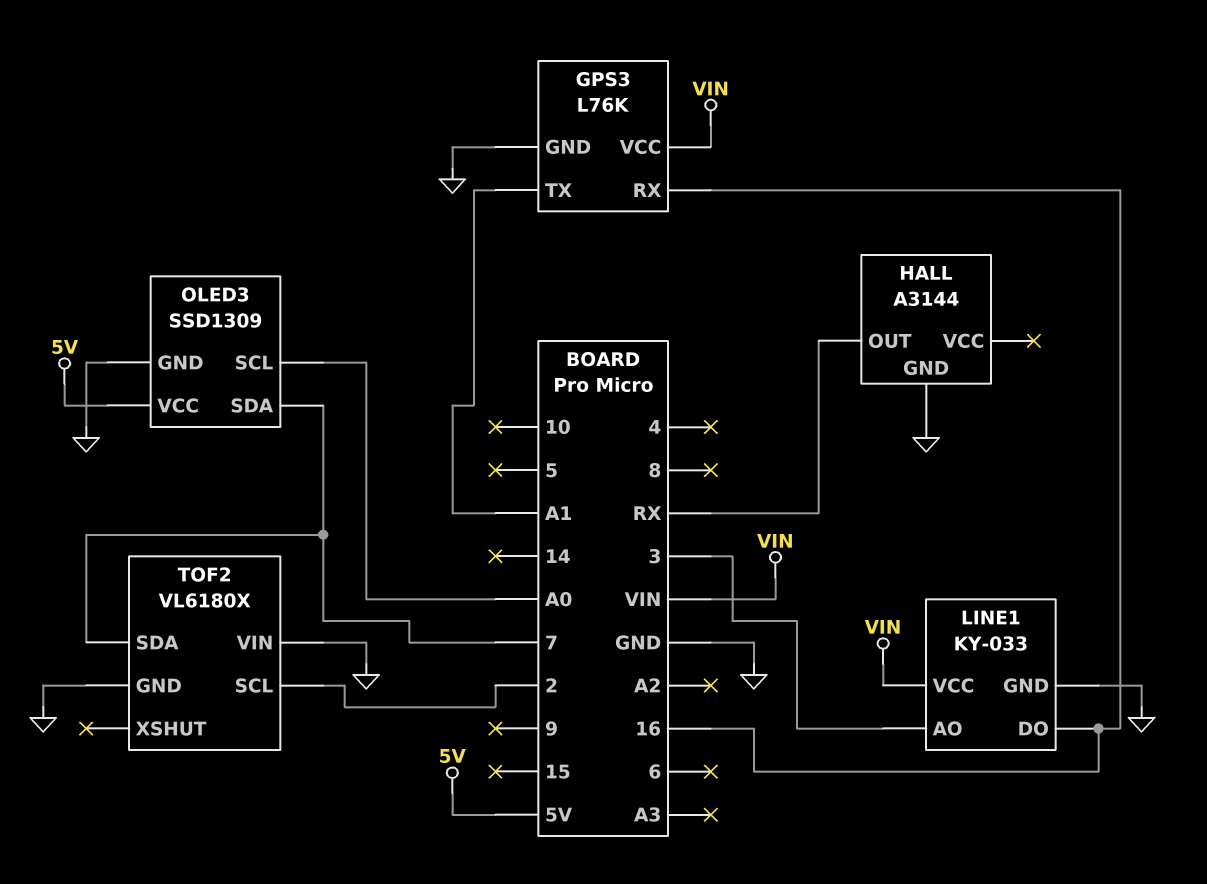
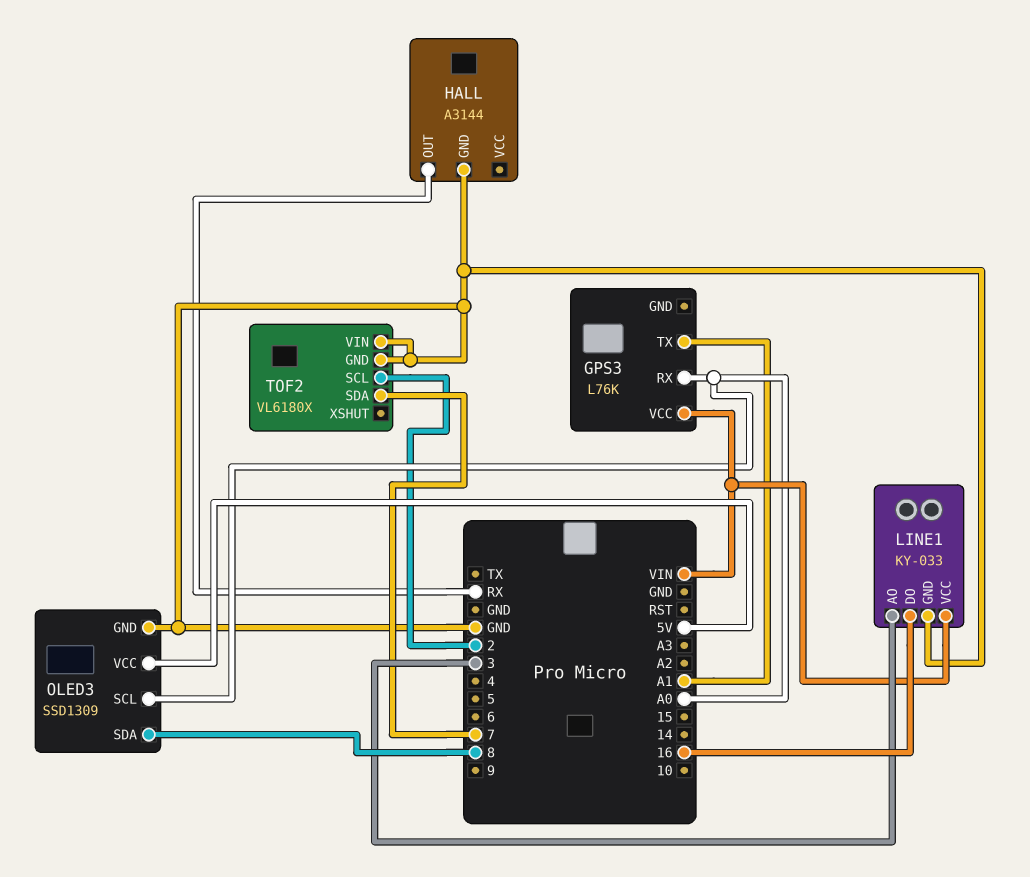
GPS3 pin GND: GND -> none
GPS3 pin RX: 16 -> A0
OLED3 pin SDA: 7 -> 8

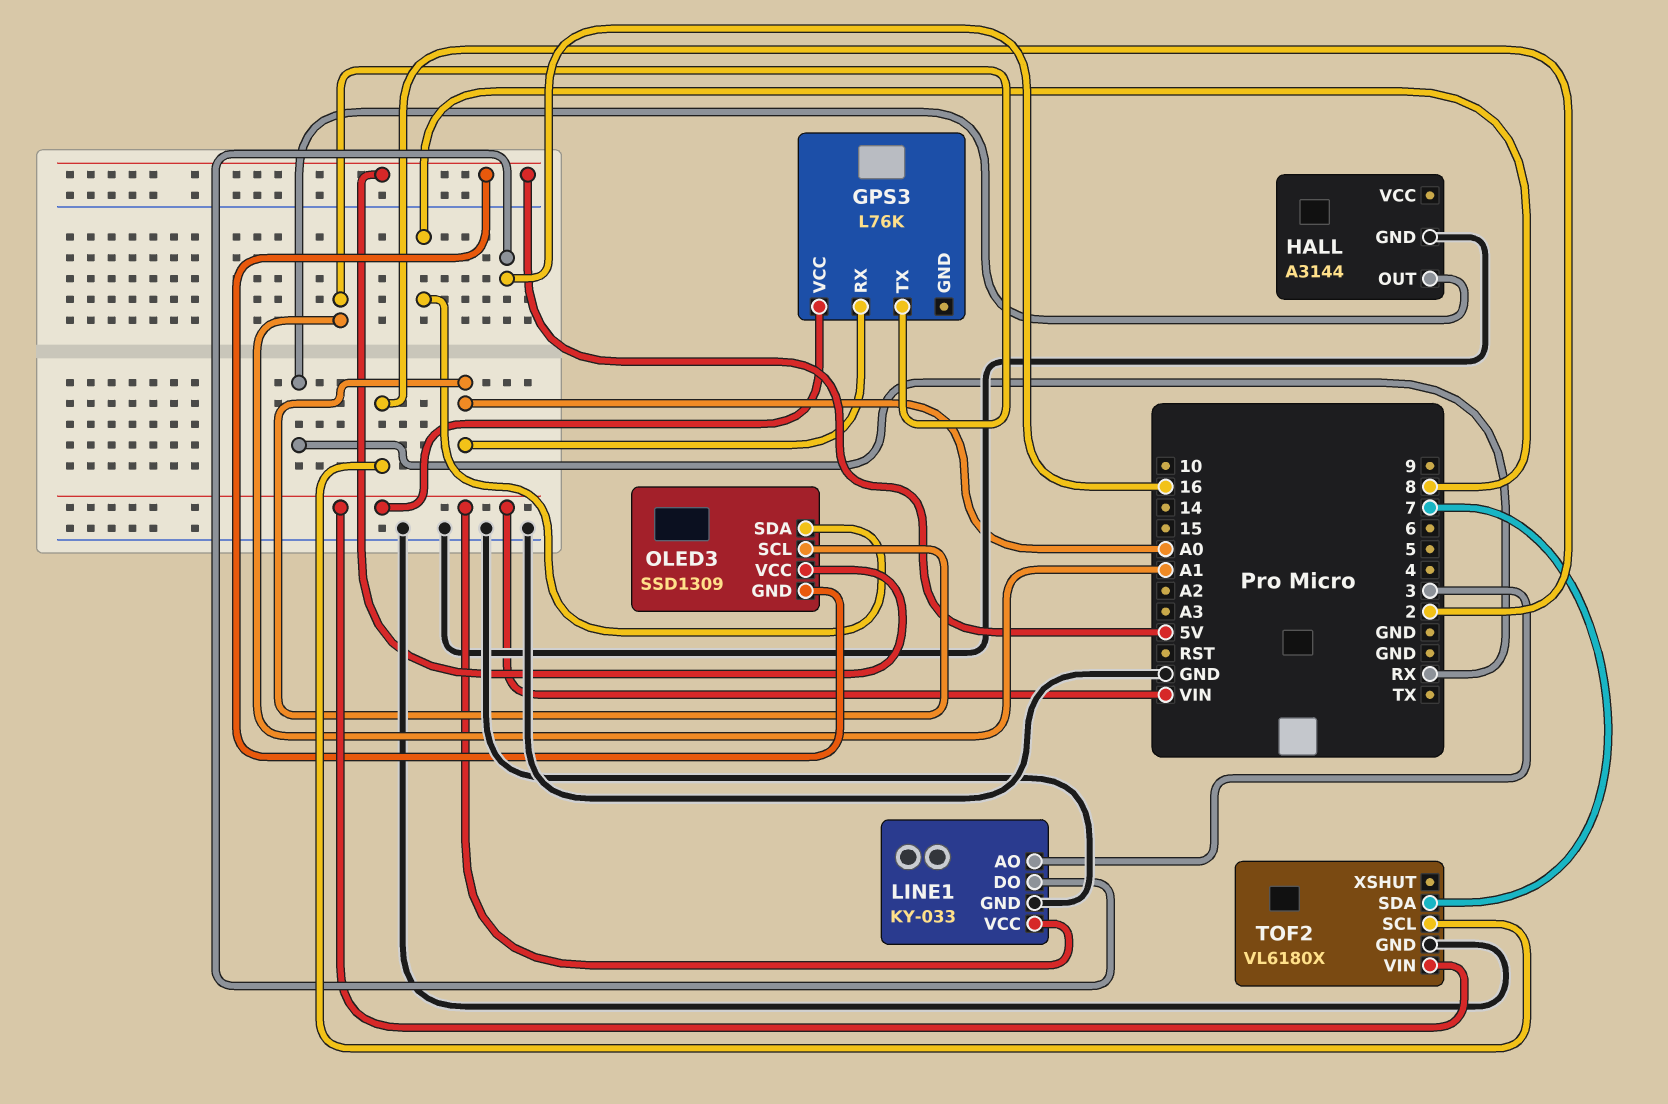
OLED3 pin GND: GND -> 5V
TOF2 pin VIN: GND -> VIN

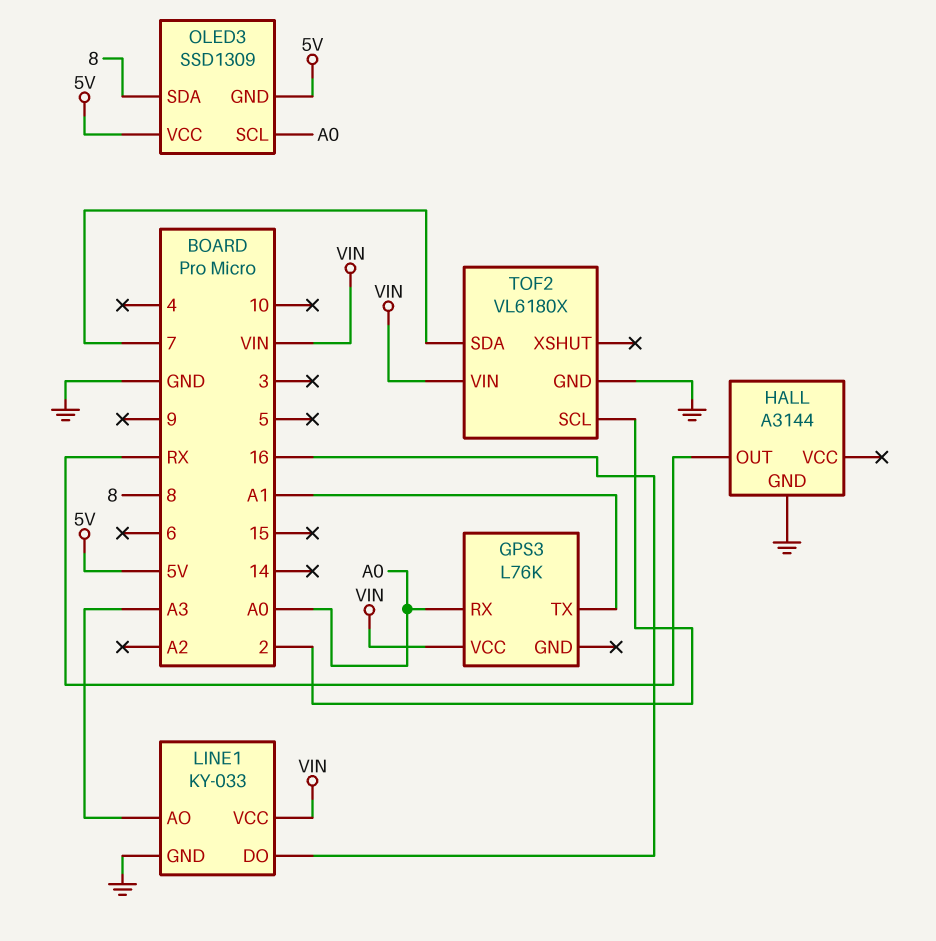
LINE1 pin AO: 3 -> A3

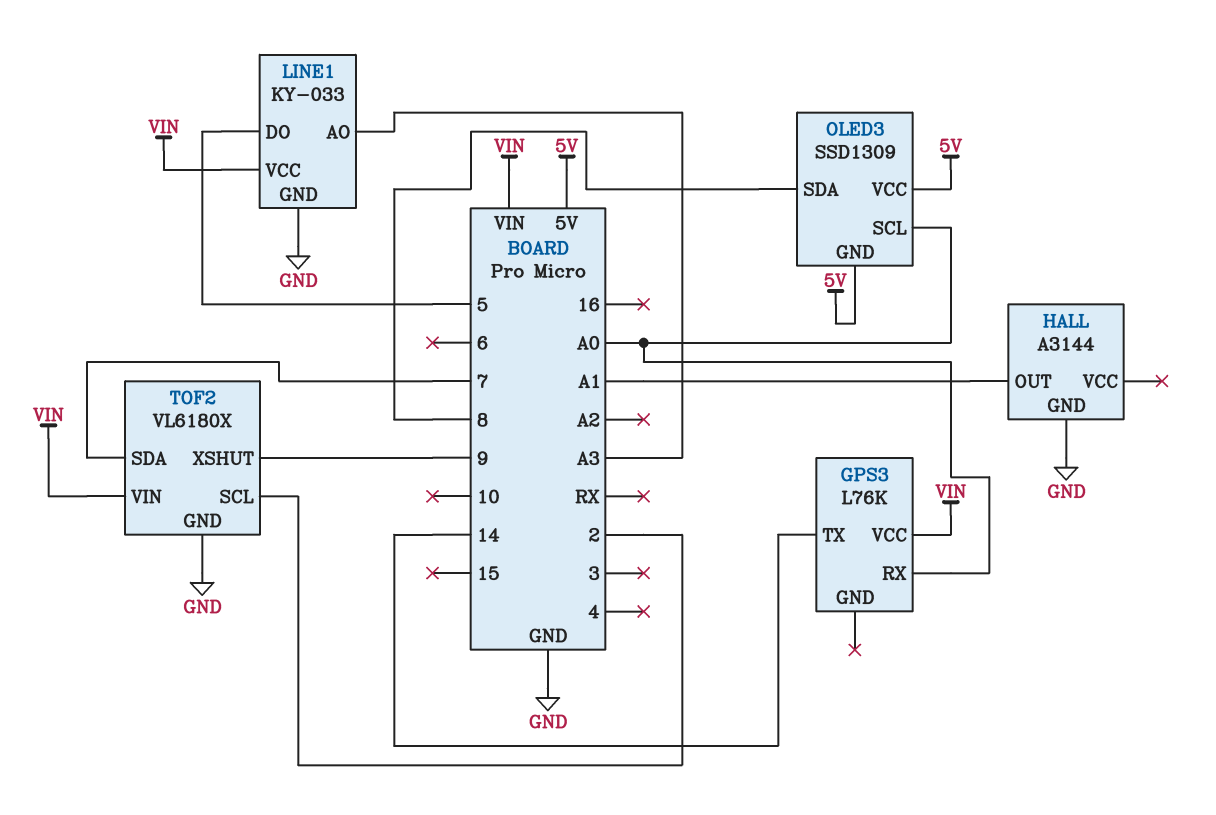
GPS3 pin TX: A1 -> 14
HALL pin OUT: RX -> A1
LINE1 pin DO: 16 -> 5
TOF2 pin XSHUT: none -> 9

